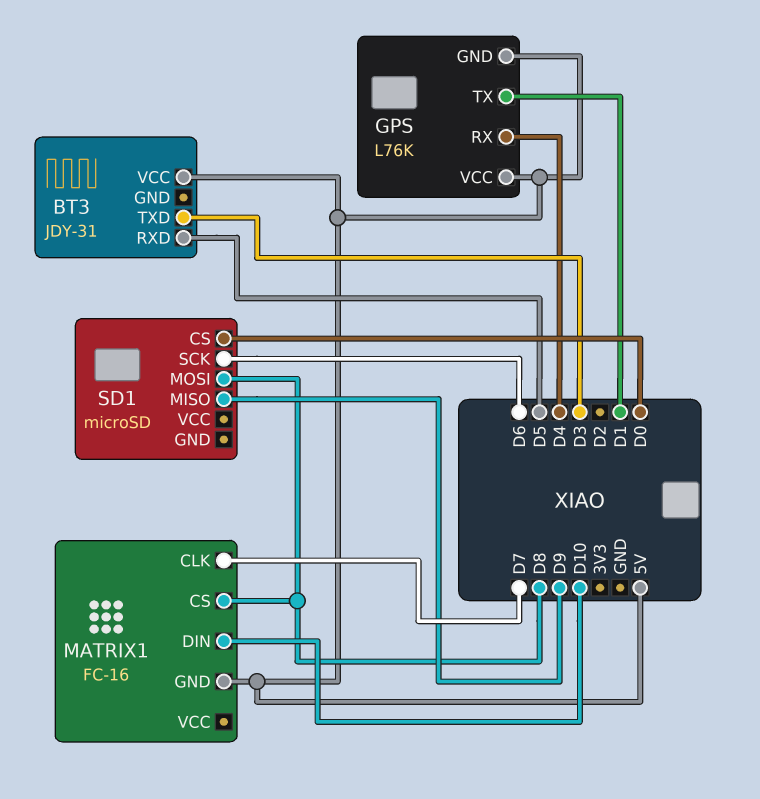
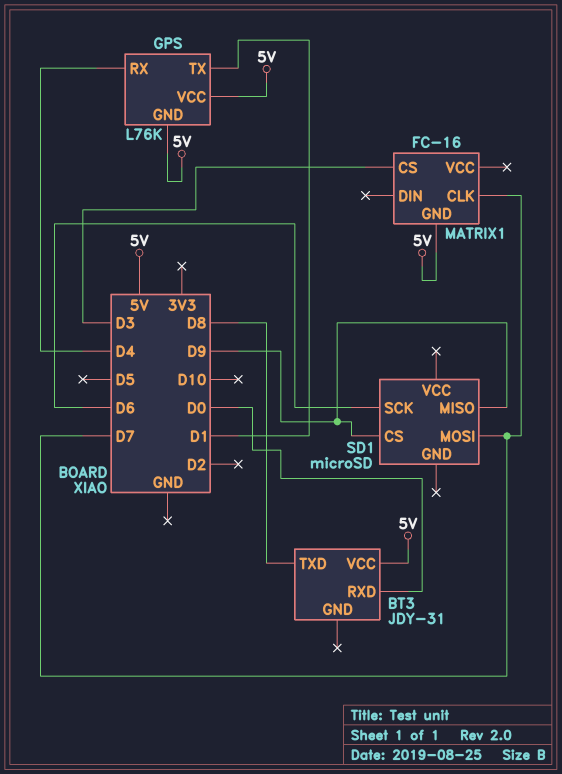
BT3 pin RXD: D5 -> D0
BT3 pin TXD: D3 -> D8
MATRIX1 pin CS: D8 -> D3
MATRIX1 pin DIN: D10 -> none
SD1 pin CS: D0 -> D9
SD1 pin MOSI: D8 -> D7

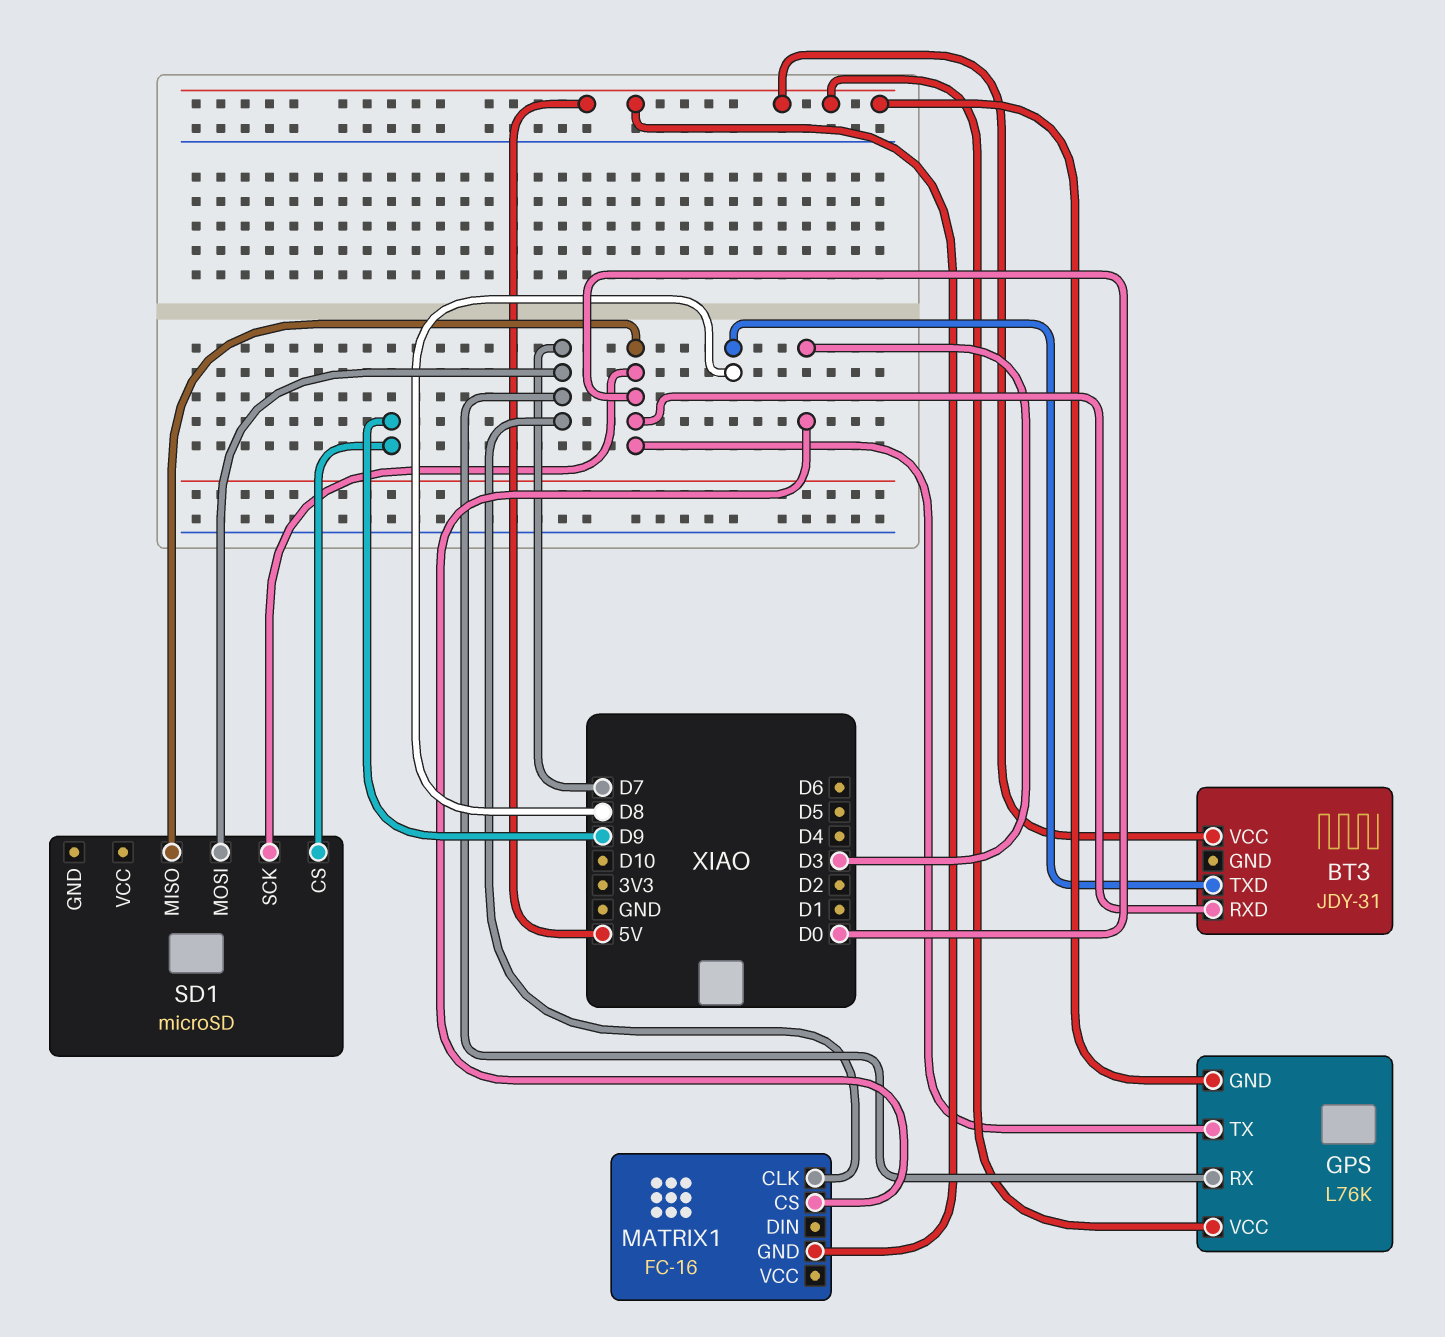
GPS pin RX: D4 -> D7
GPS pin TX: D1 -> D0
SD1 pin MISO: D9 -> D0
SD1 pin SCK: D6 -> D0

